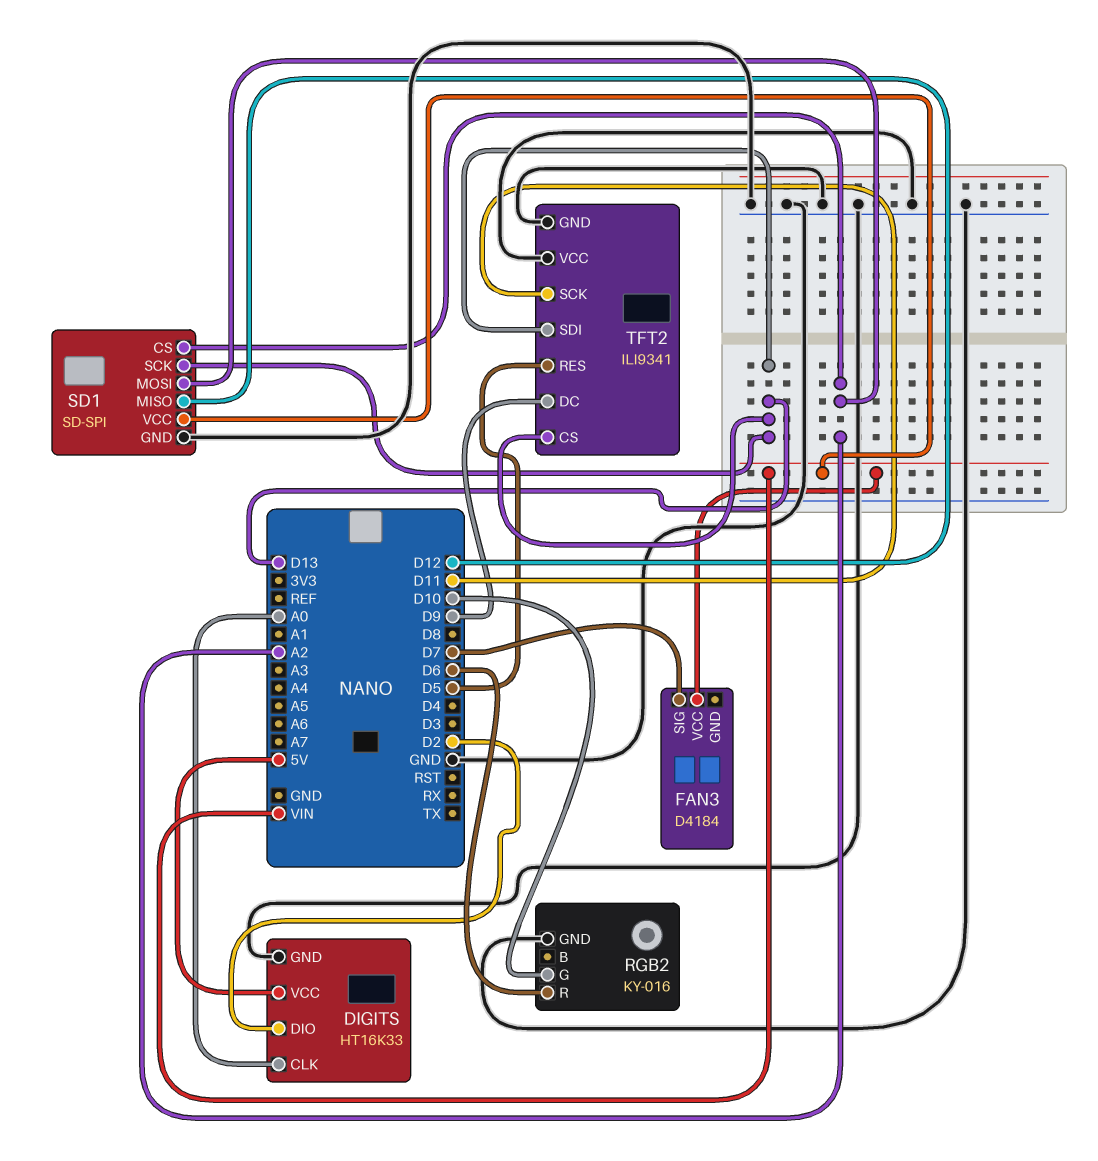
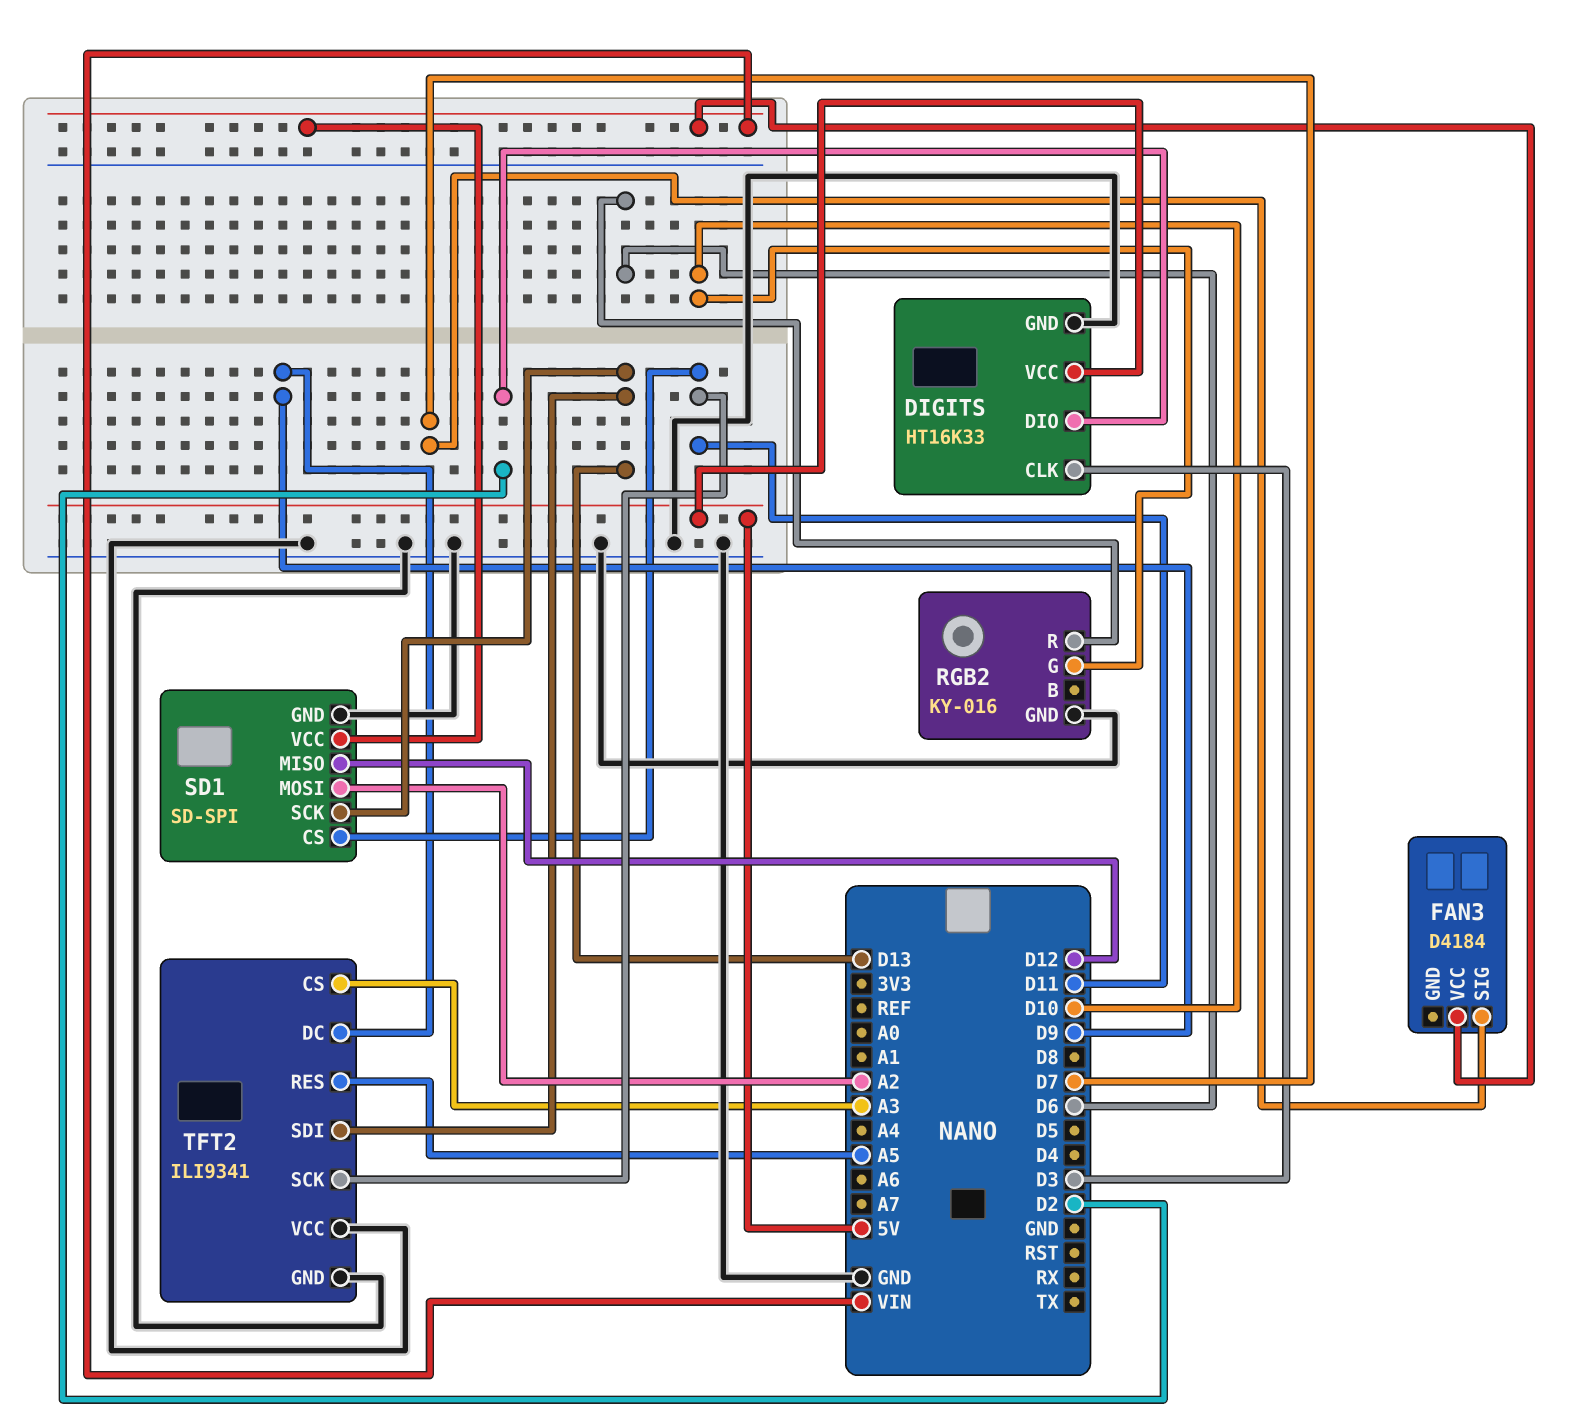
DIGITS pin CLK: A0 -> D3
SD1 pin CS: A2 -> D11
TFT2 pin CS: D13 -> A3
TFT2 pin RES: D5 -> A5

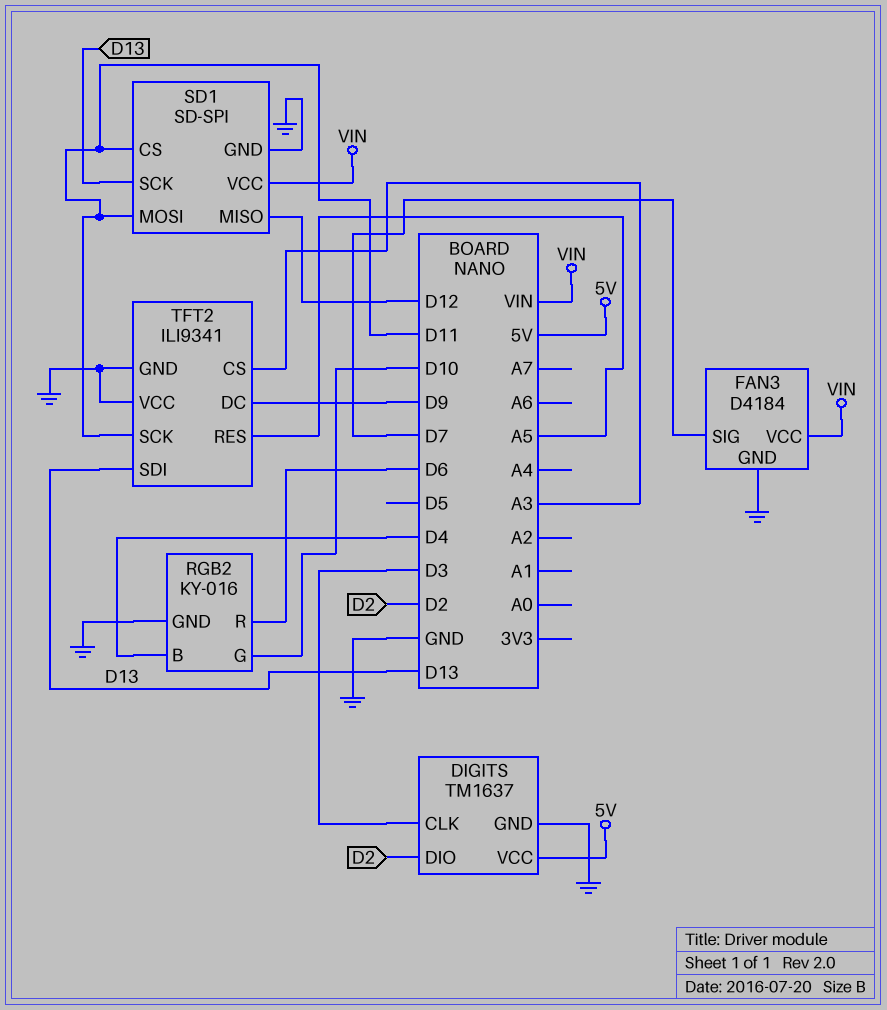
DIGITS: HT16K33 -> TM1637
FAN3 pin GND: none -> GND
RGB2 pin B: none -> D4
SD1 pin MOSI: A2 -> D11

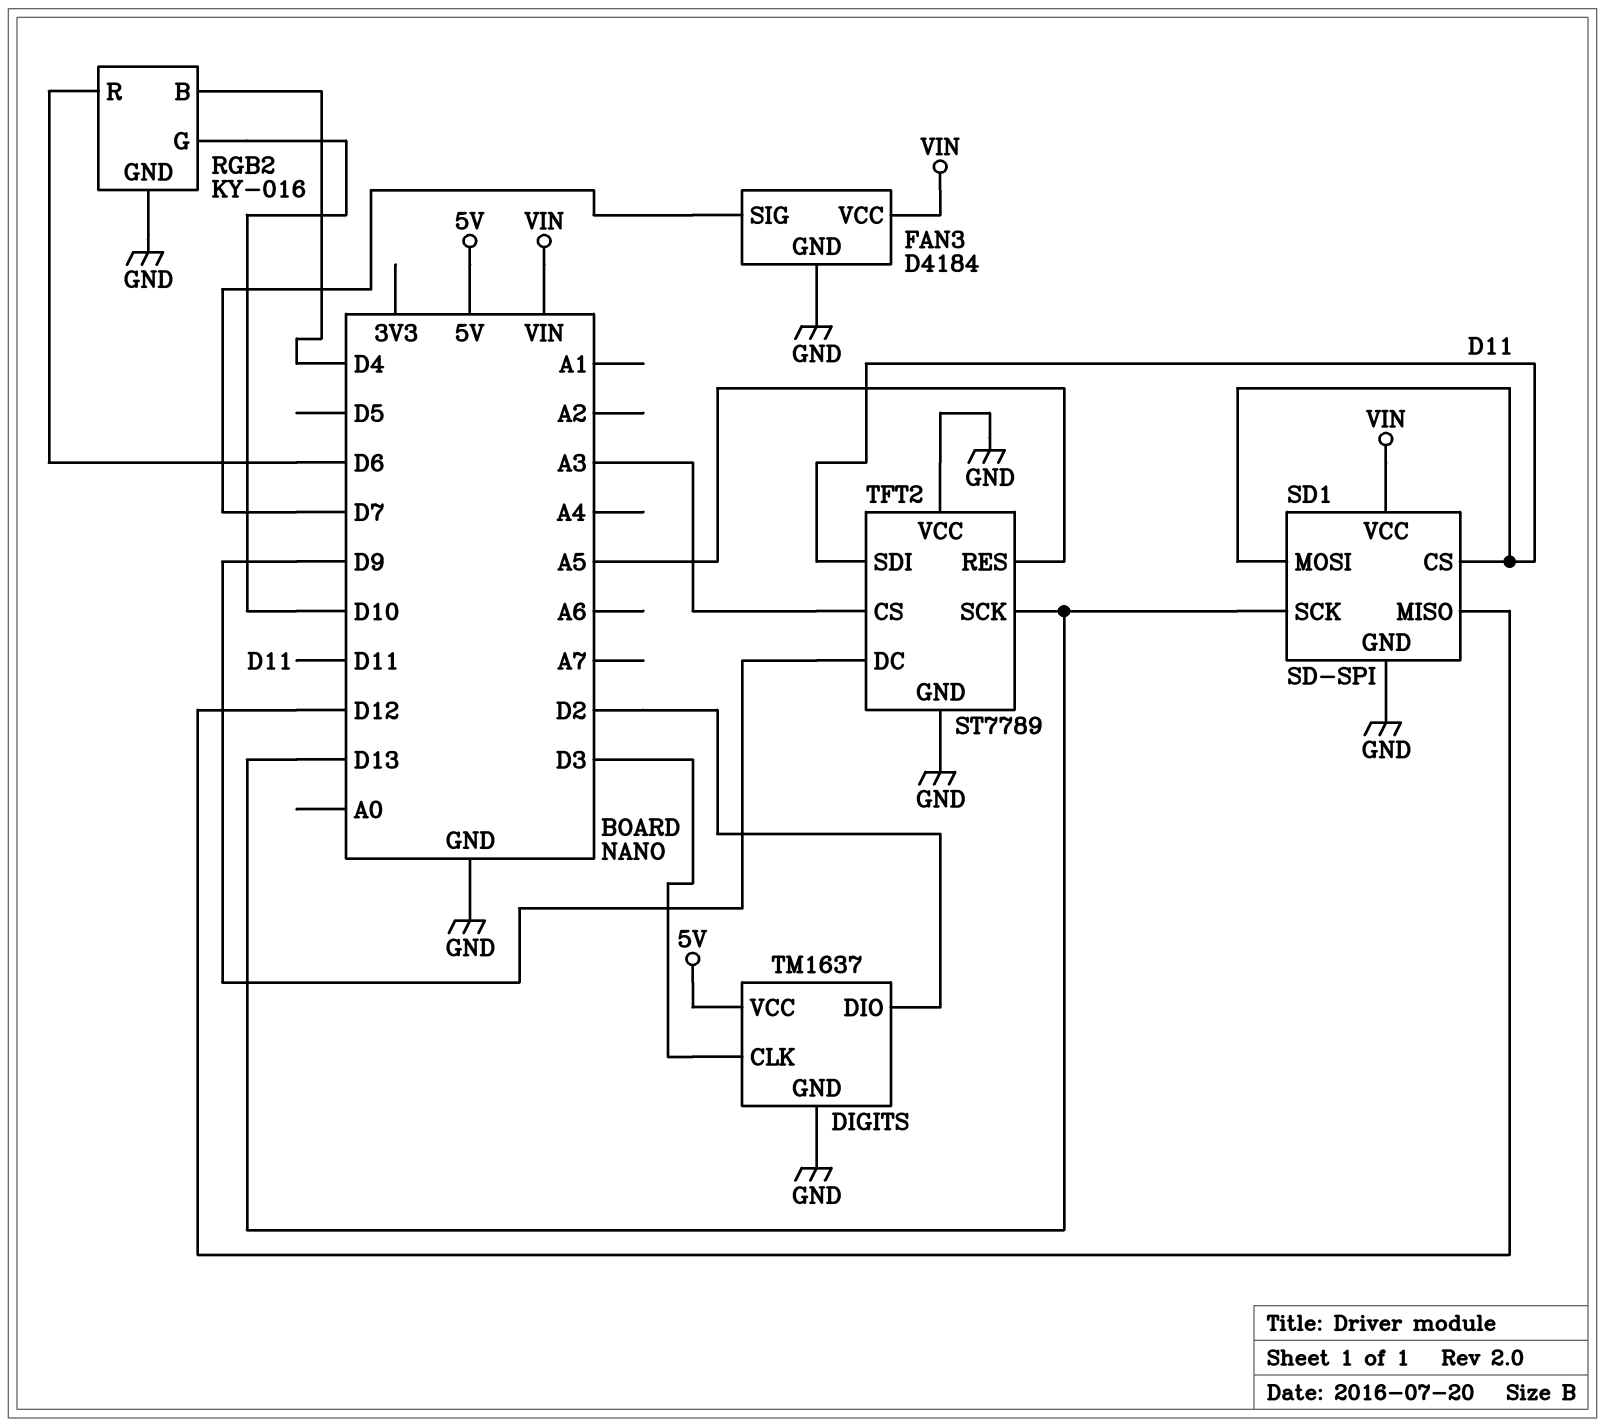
TFT2: ILI9341 -> ST7789
TFT2 pin SCK: D11 -> D13
TFT2 pin SDI: D13 -> D11

